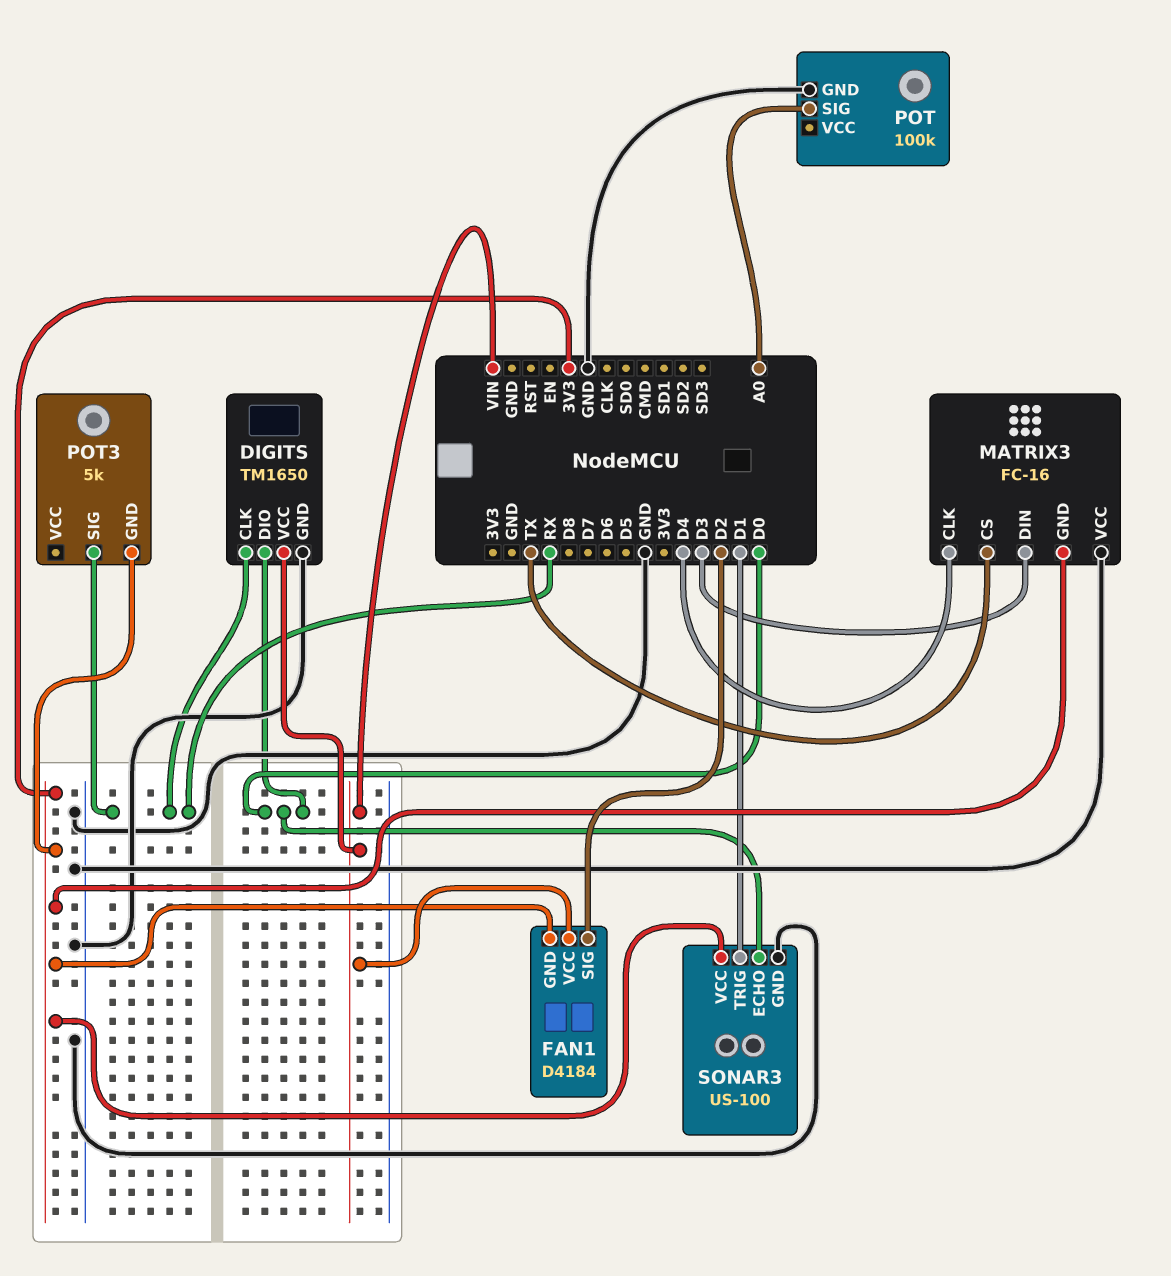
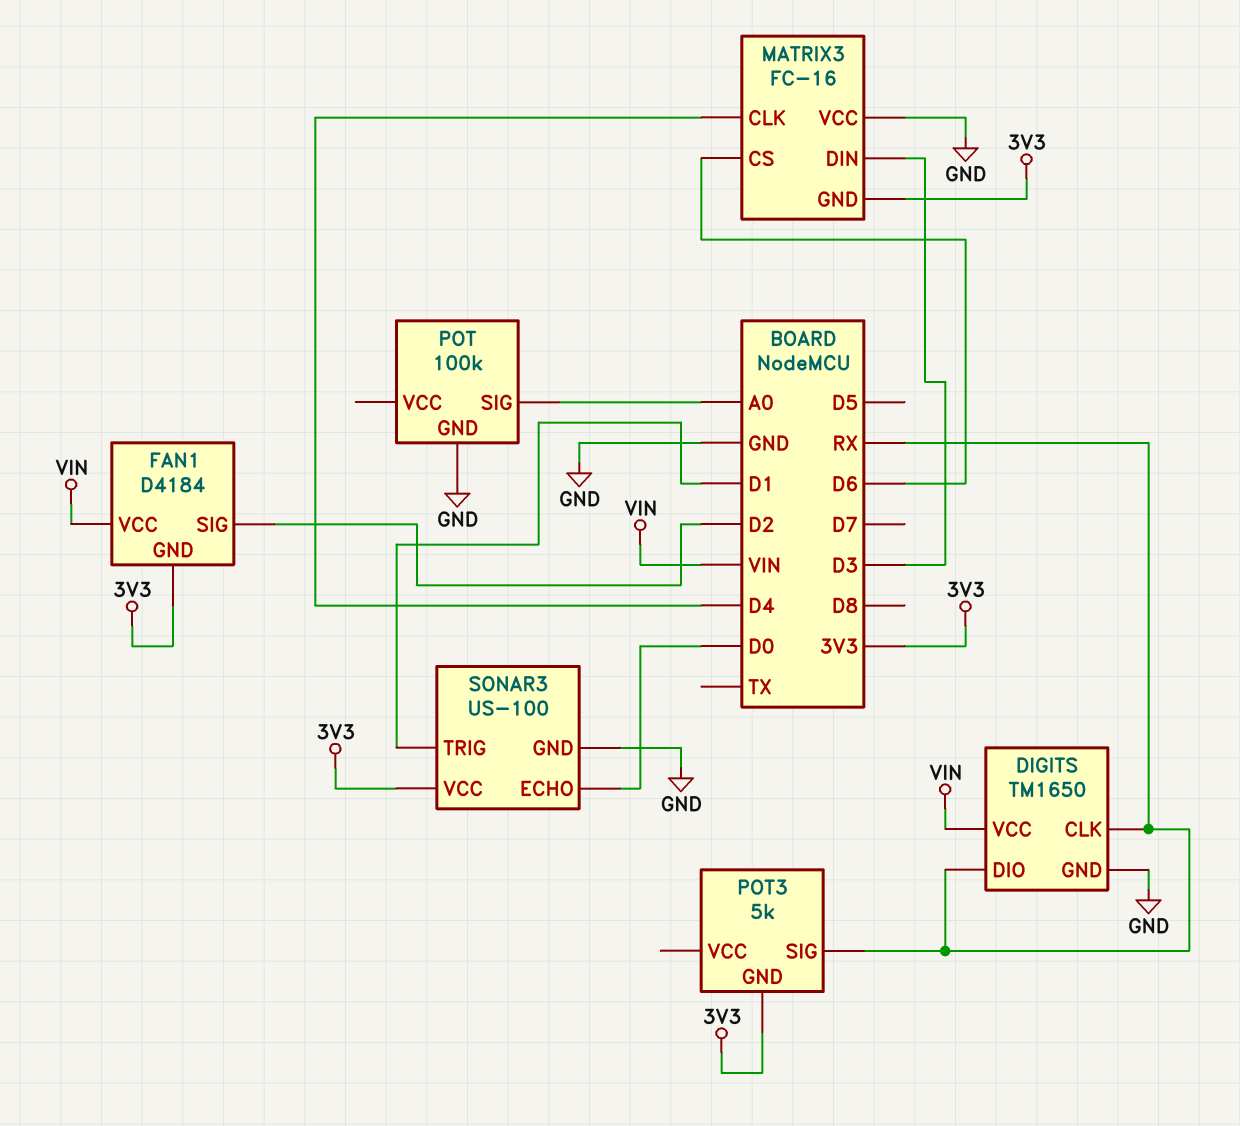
DIGITS pin DIO: D0 -> RX
MATRIX3 pin CS: TX -> D6

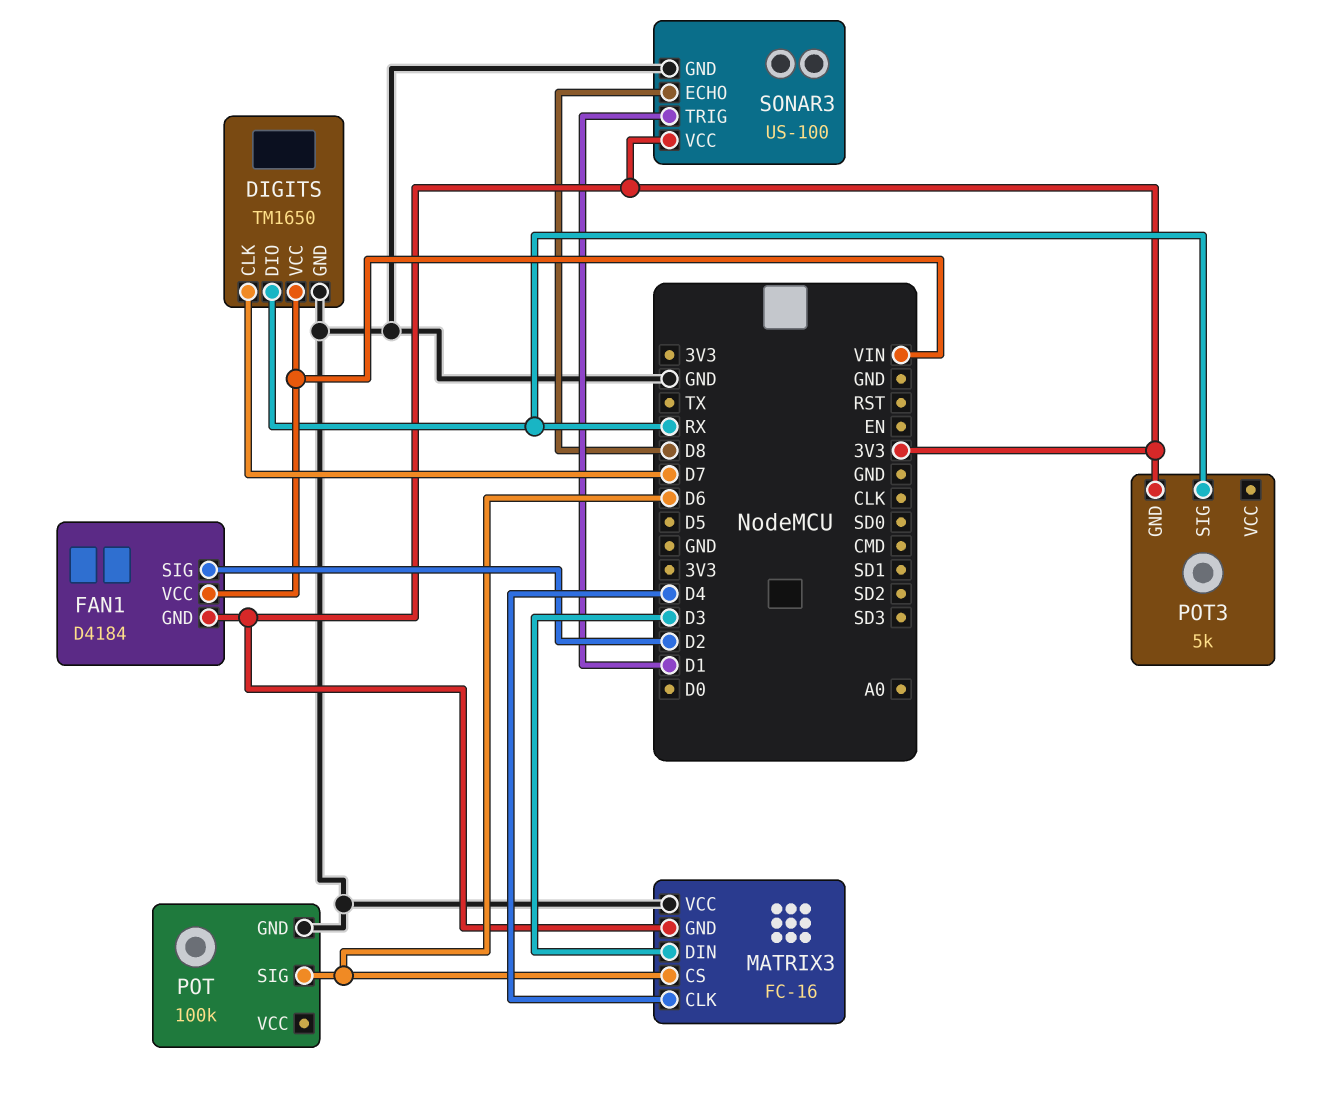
DIGITS pin CLK: RX -> D7
POT pin SIG: A0 -> D6
SONAR3 pin ECHO: D0 -> D8

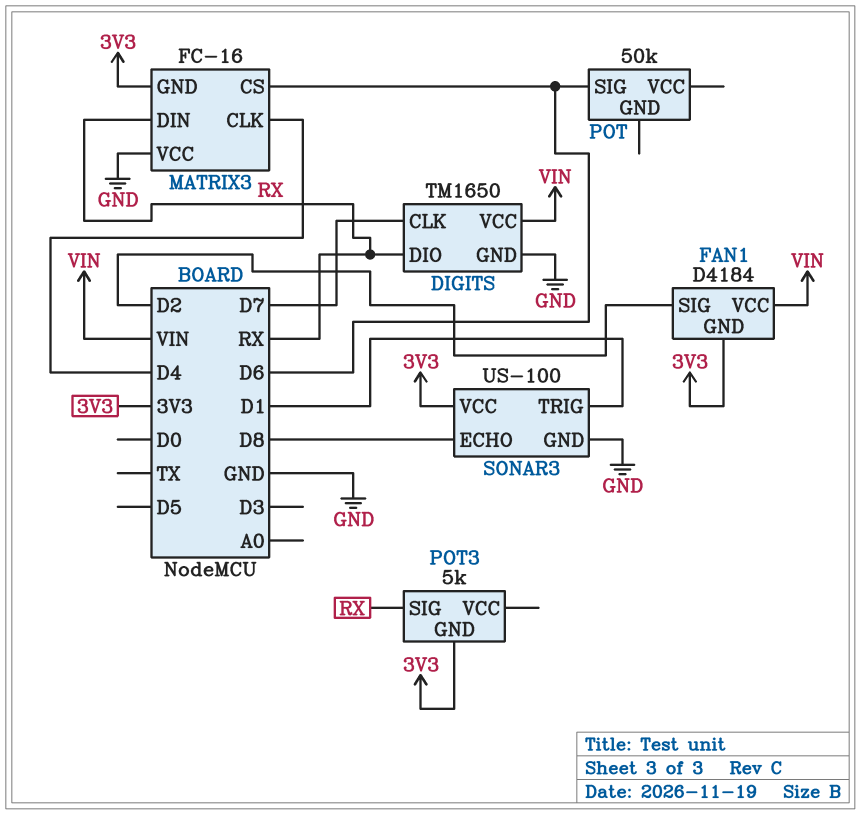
MATRIX3 pin DIN: D3 -> RX
POT: 100k -> 50k
POT pin GND: GND -> none

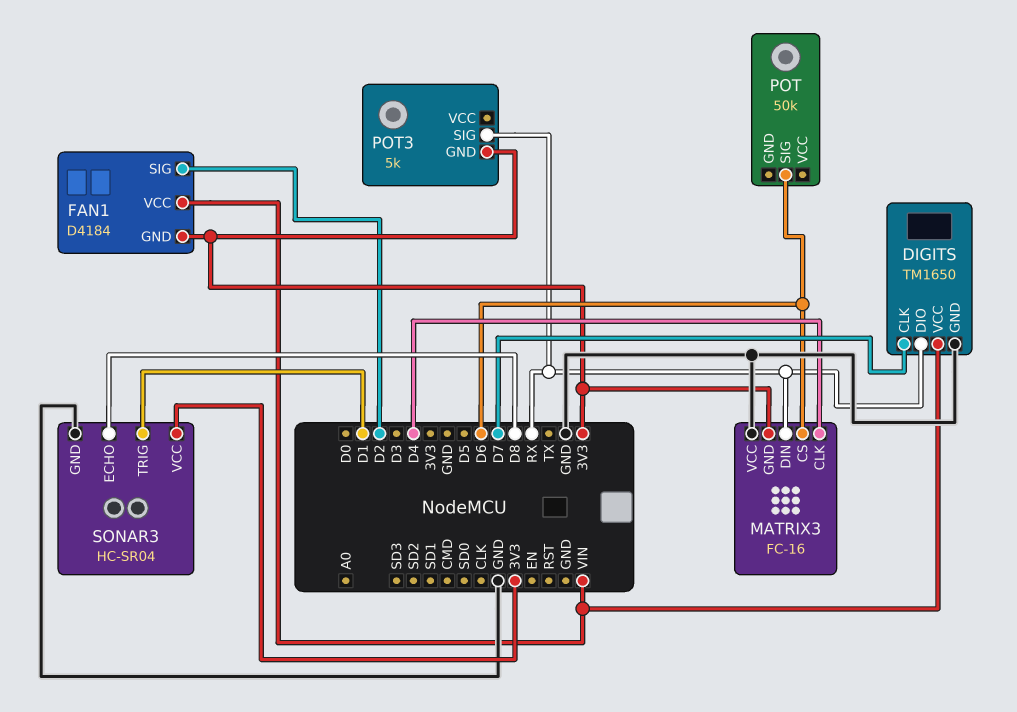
SONAR3: US-100 -> HC-SR04

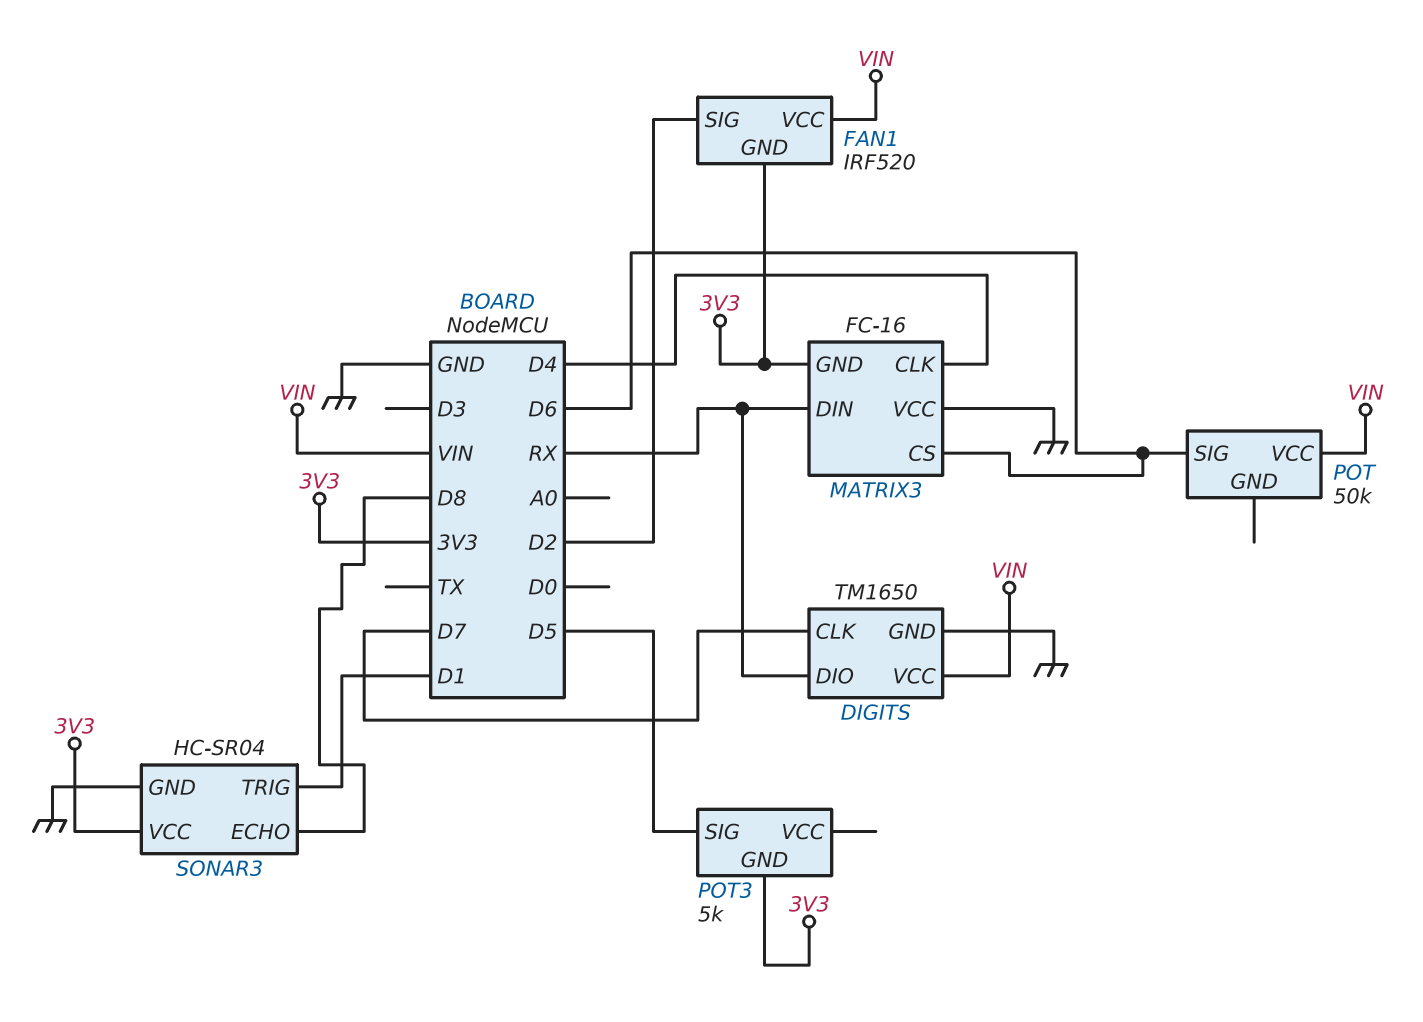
FAN1: D4184 -> IRF520
POT pin VCC: none -> VIN
POT3 pin SIG: RX -> D5

